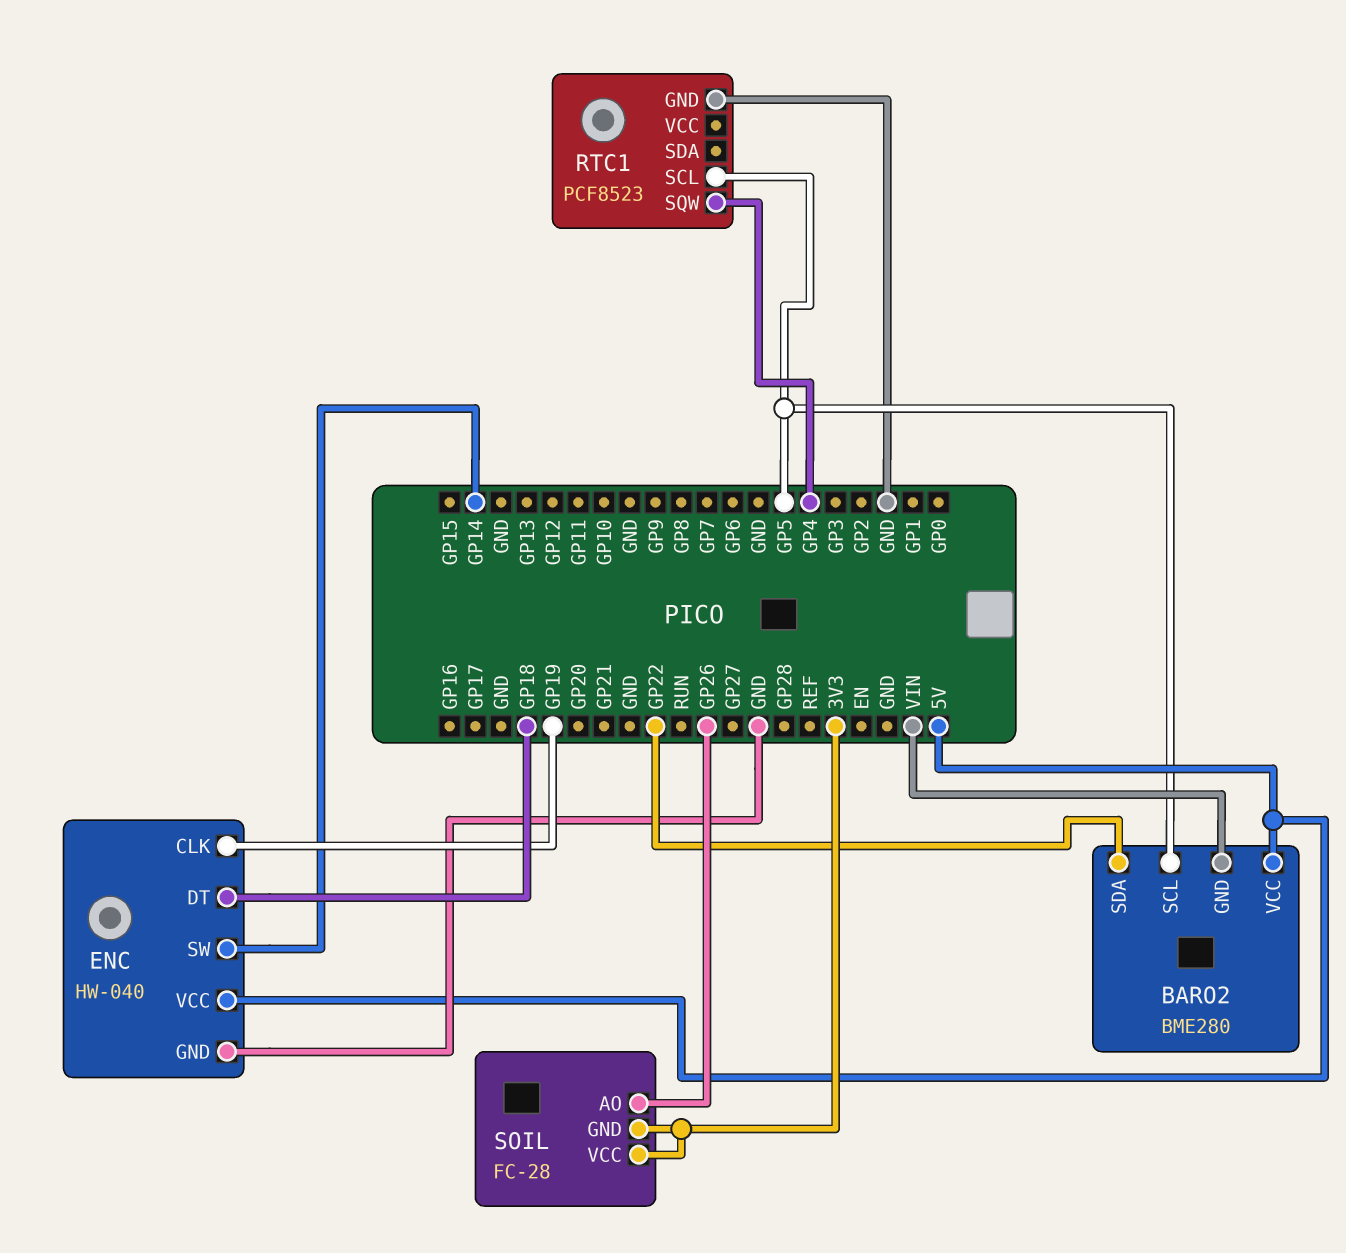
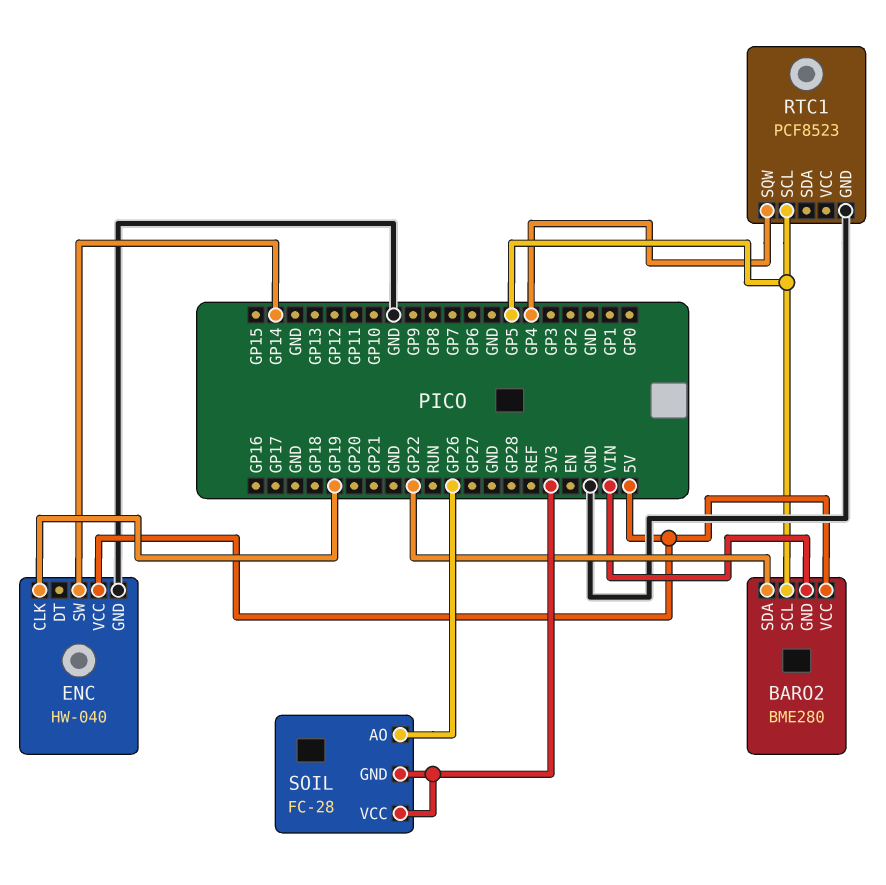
ENC pin DT: GP18 -> none

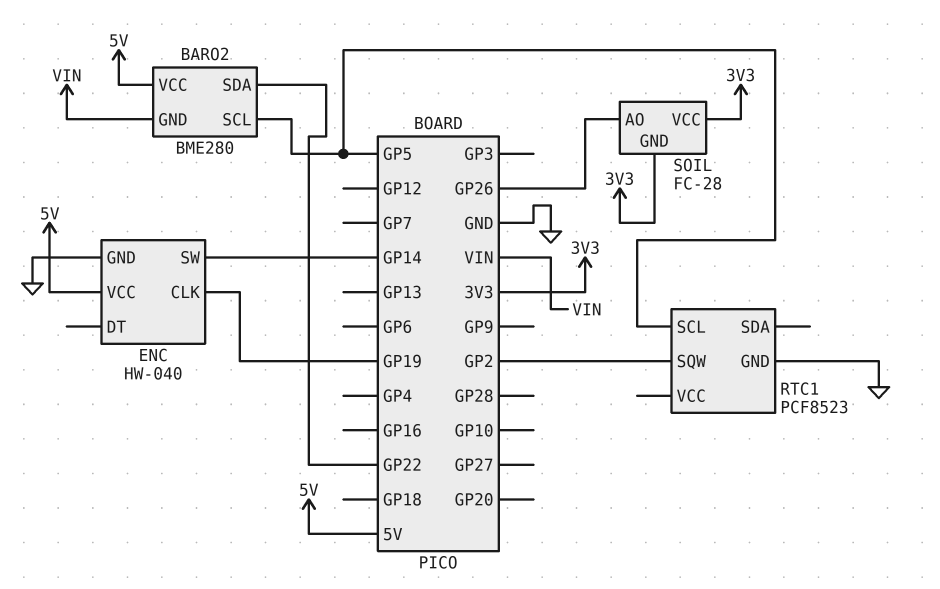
RTC1 pin SQW: GP4 -> GP2

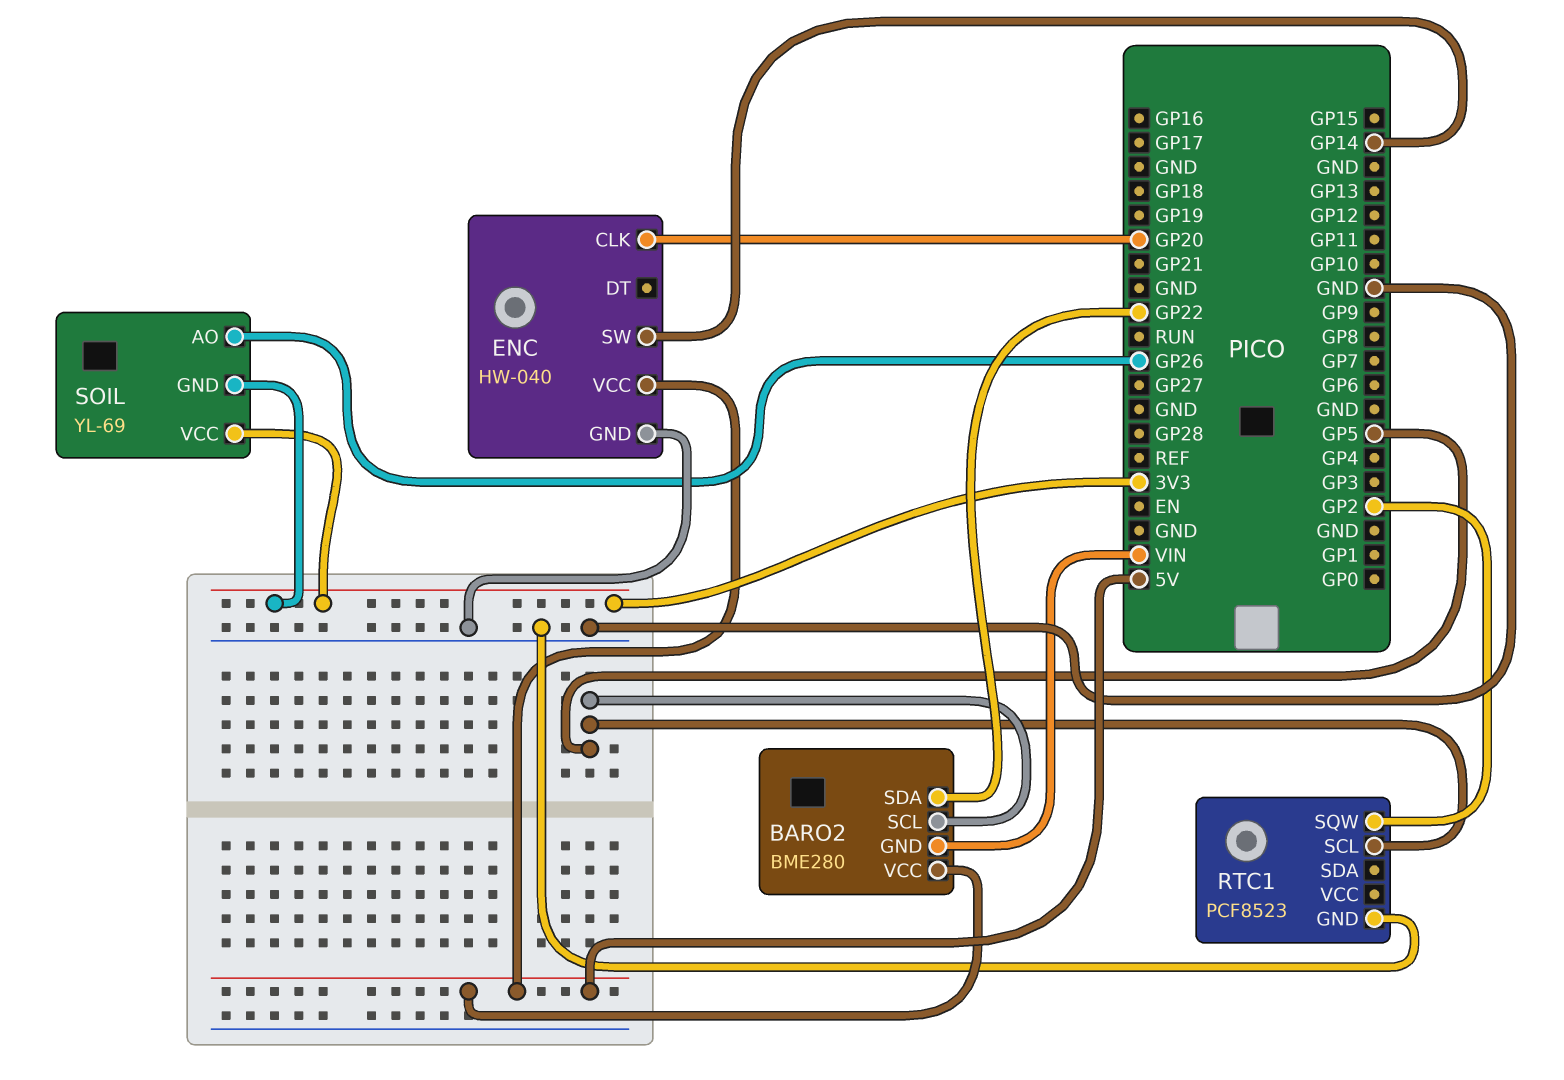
ENC pin CLK: GP19 -> GP20
SOIL: FC-28 -> YL-69

